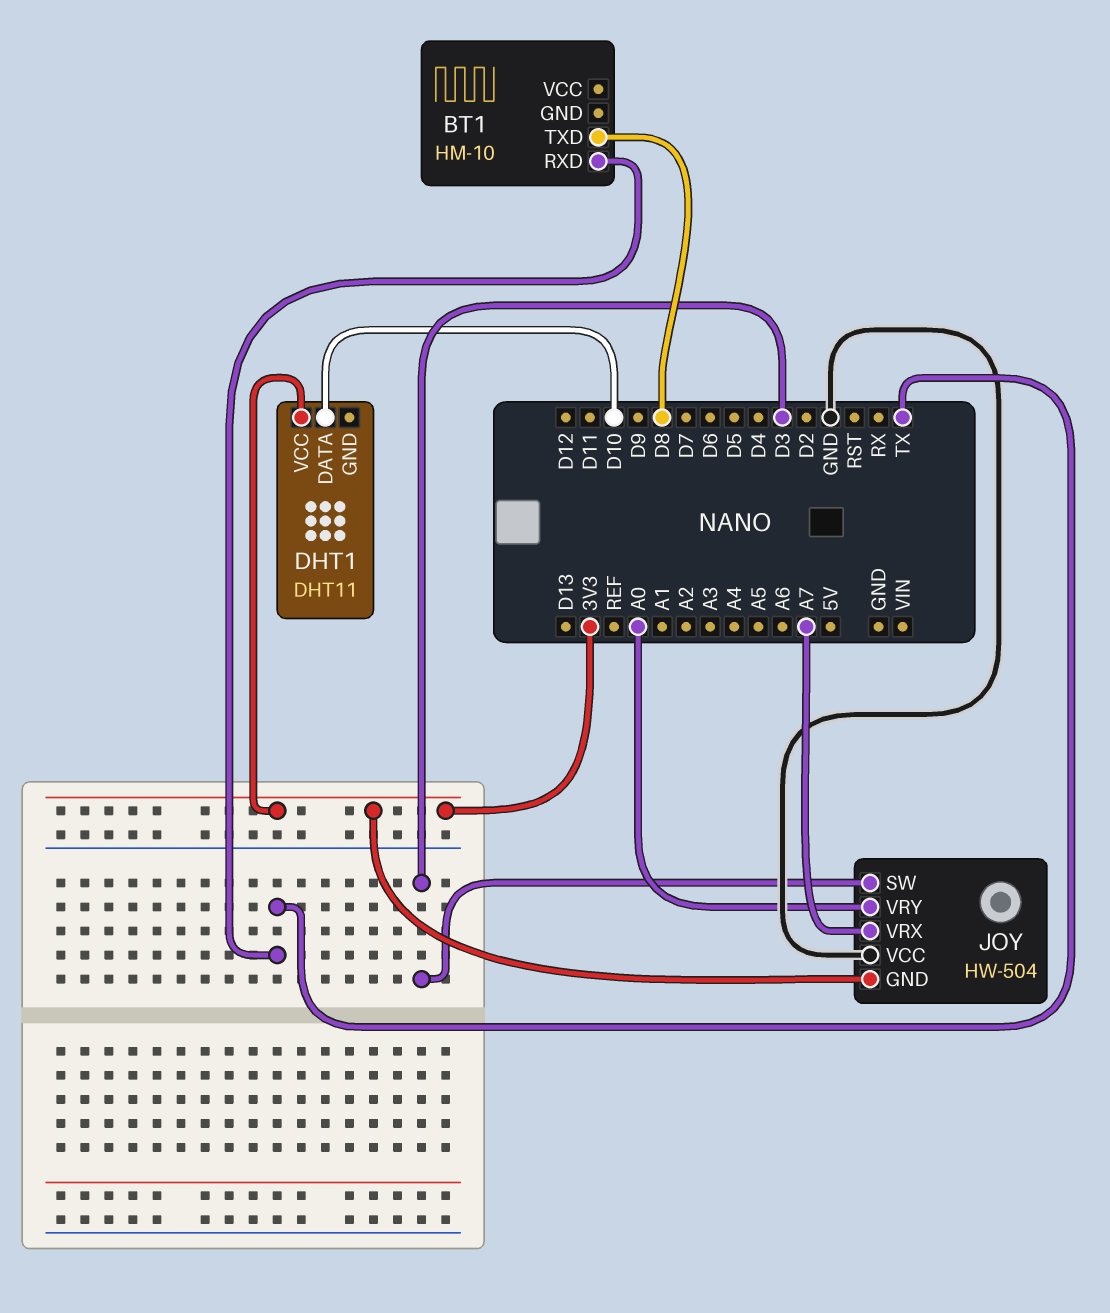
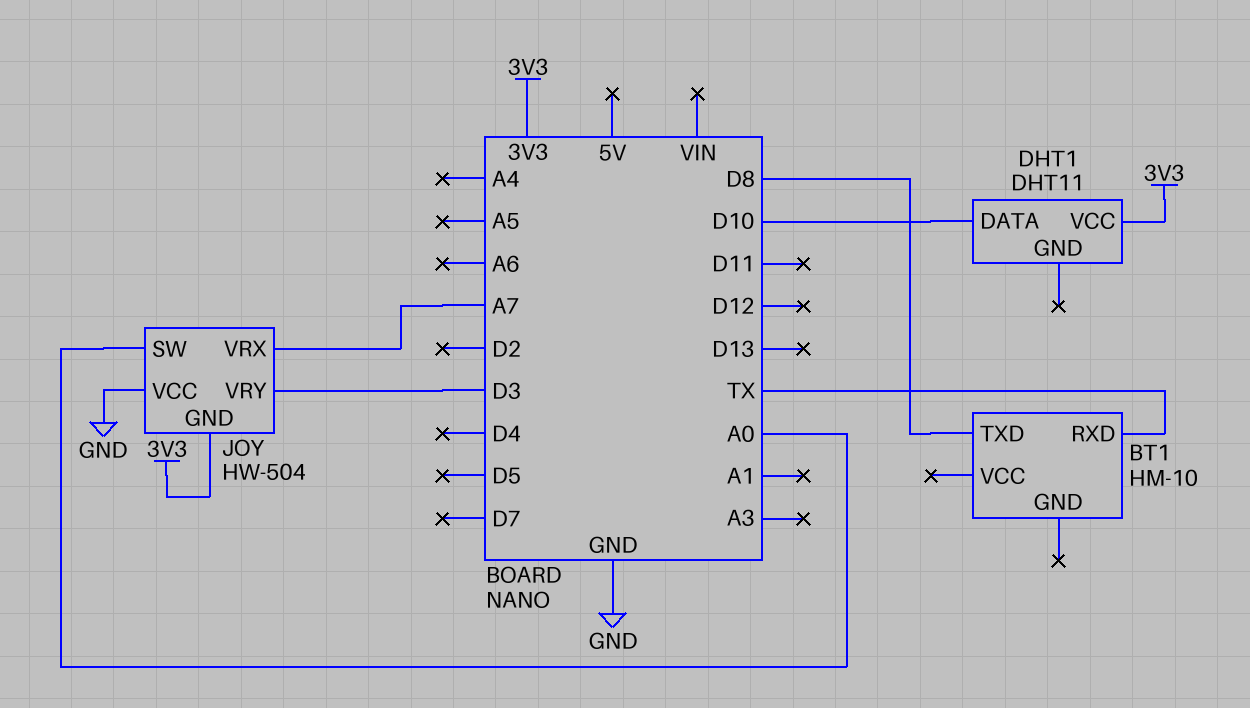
JOY pin SW: D3 -> A0
JOY pin VRY: A0 -> D3

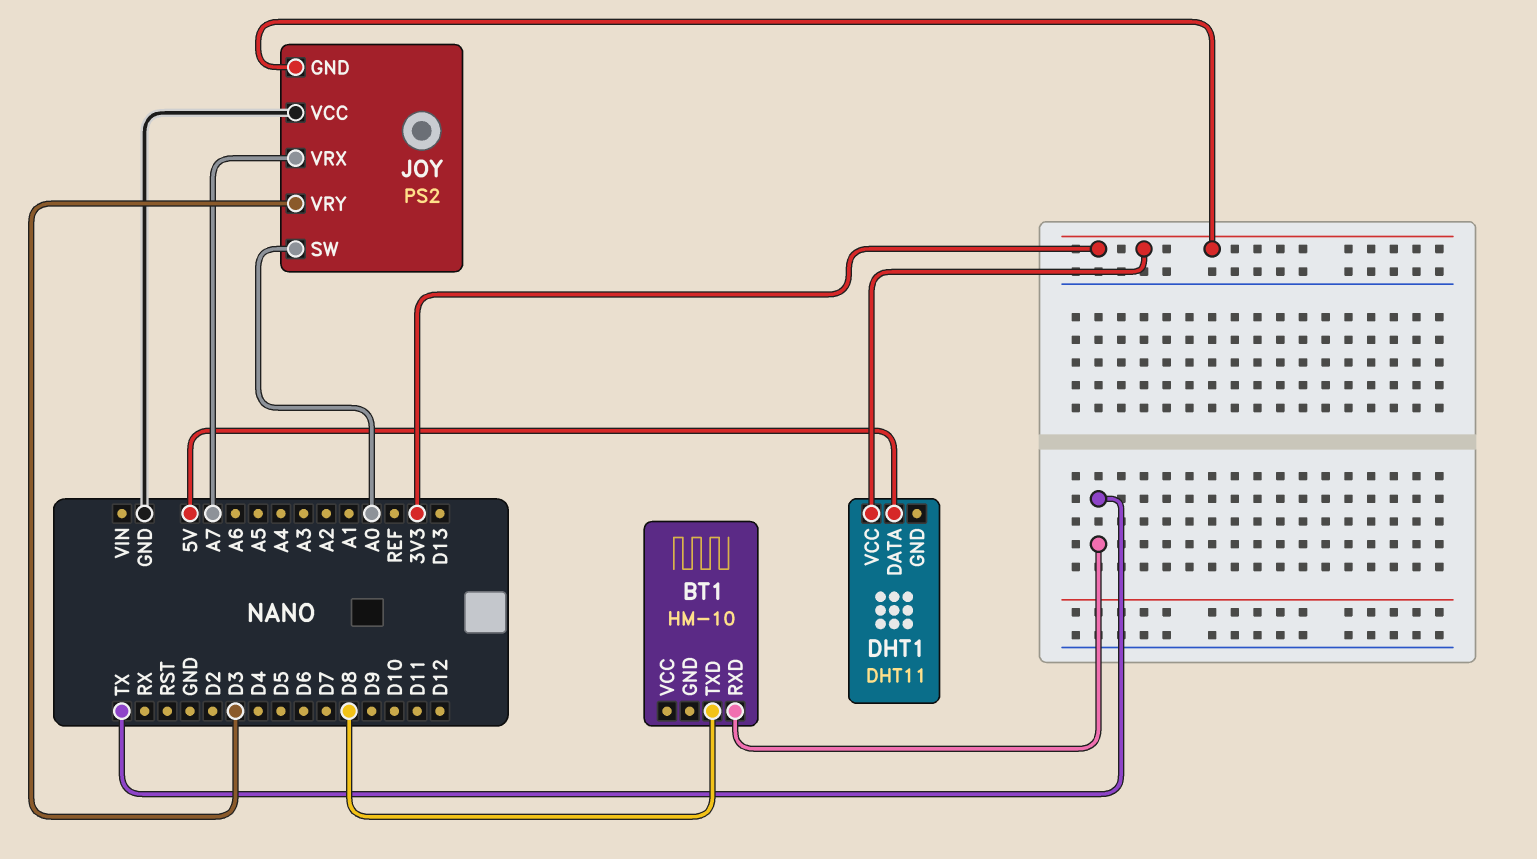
DHT1 pin DATA: D10 -> 5V
JOY: HW-504 -> PS2

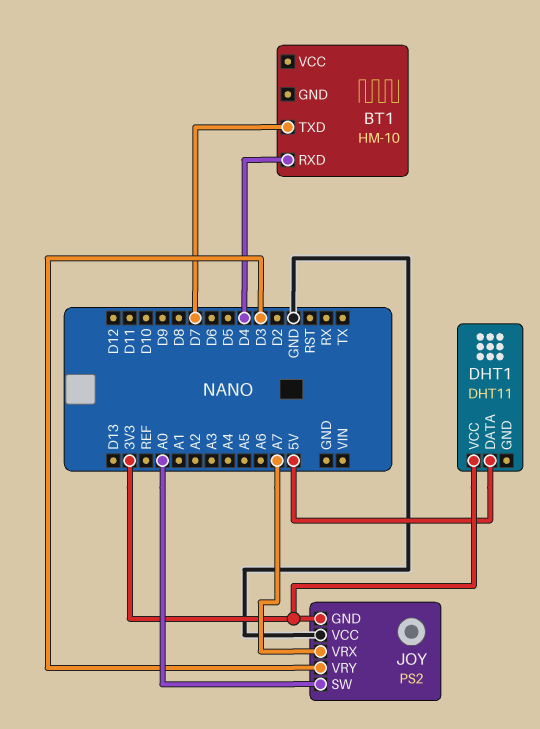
BT1 pin RXD: TX -> D4
BT1 pin TXD: D8 -> D7

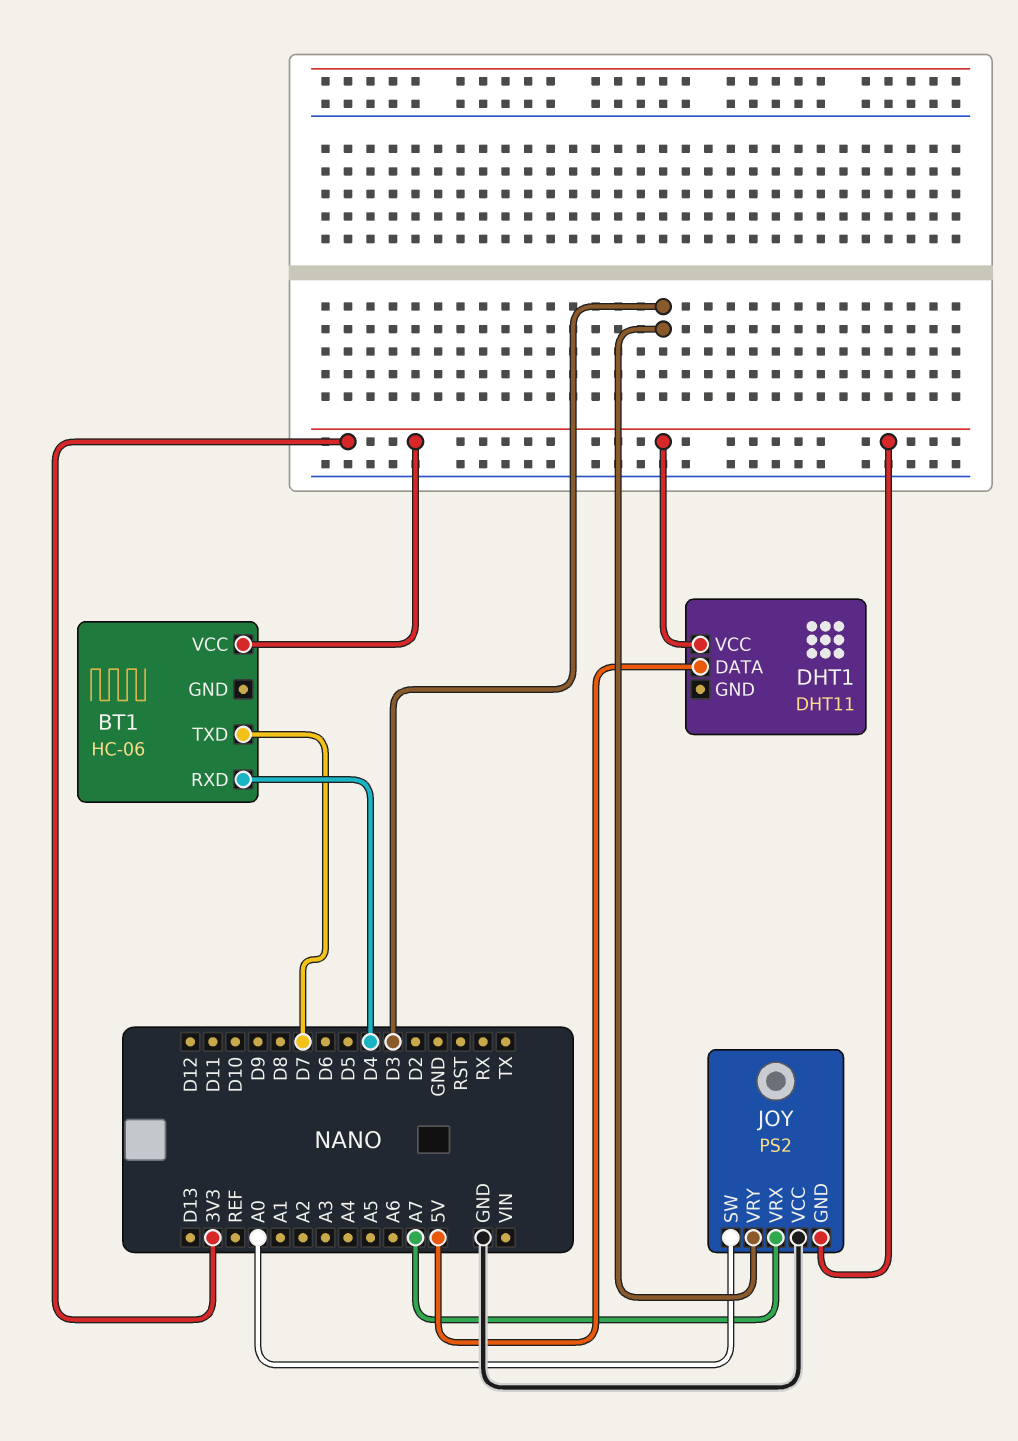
BT1: HM-10 -> HC-06
BT1 pin VCC: none -> 3V3

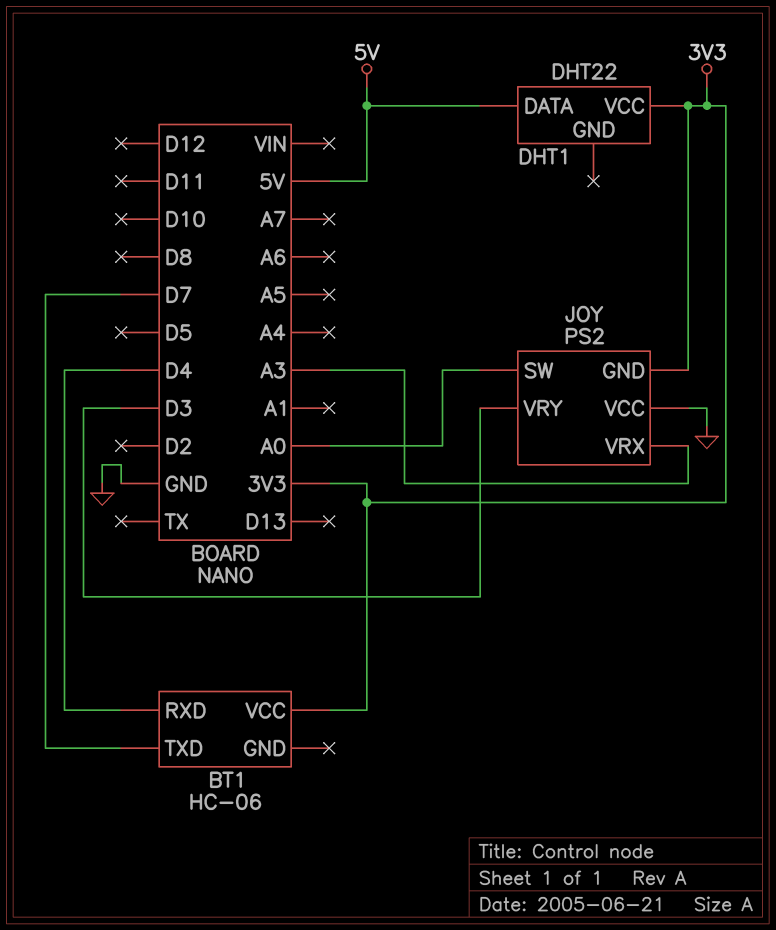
DHT1: DHT11 -> DHT22
JOY pin VRX: A7 -> A3

